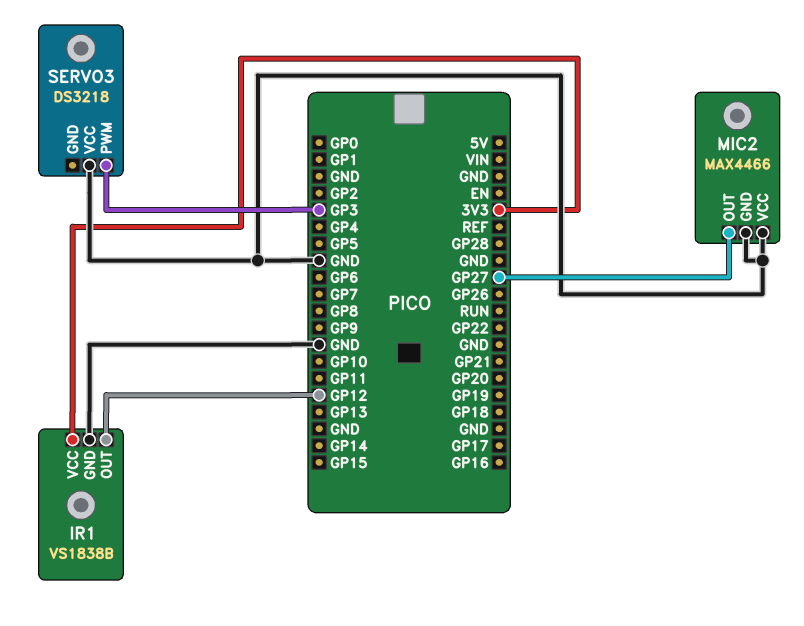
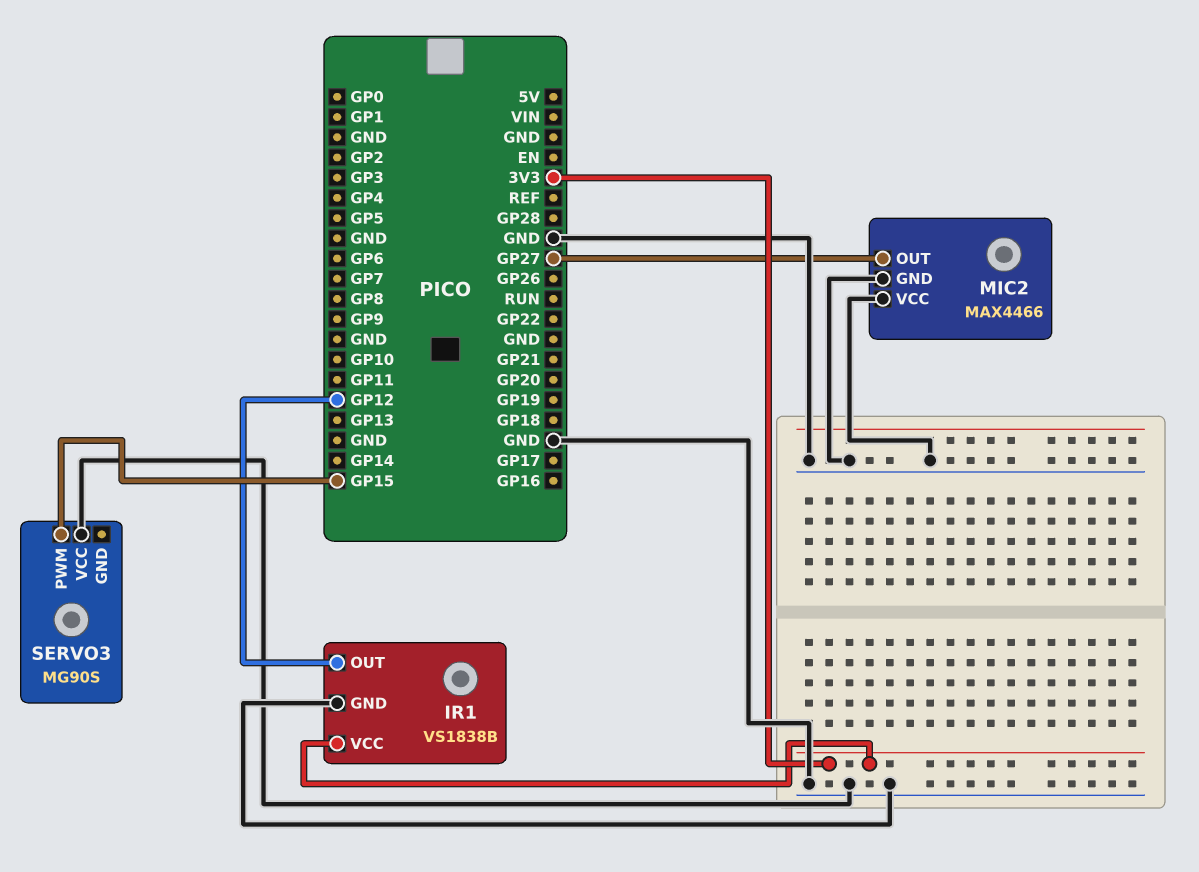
SERVO3: DS3218 -> MG90S
SERVO3 pin PWM: GP3 -> GP15

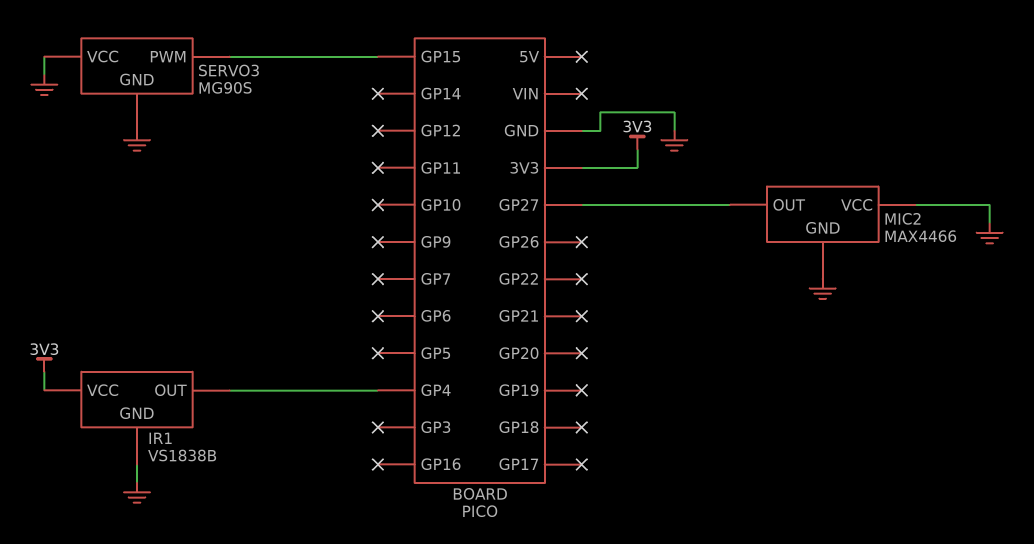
IR1 pin OUT: GP12 -> GP4
SERVO3 pin GND: none -> GND

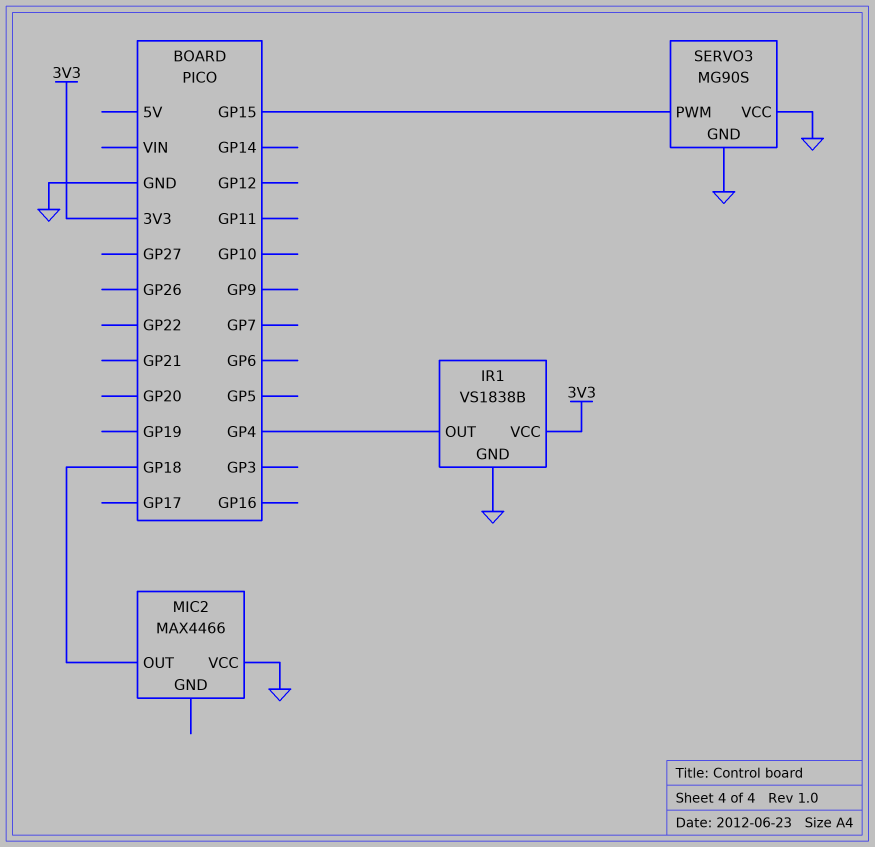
MIC2 pin GND: GND -> none
MIC2 pin OUT: GP27 -> GP18

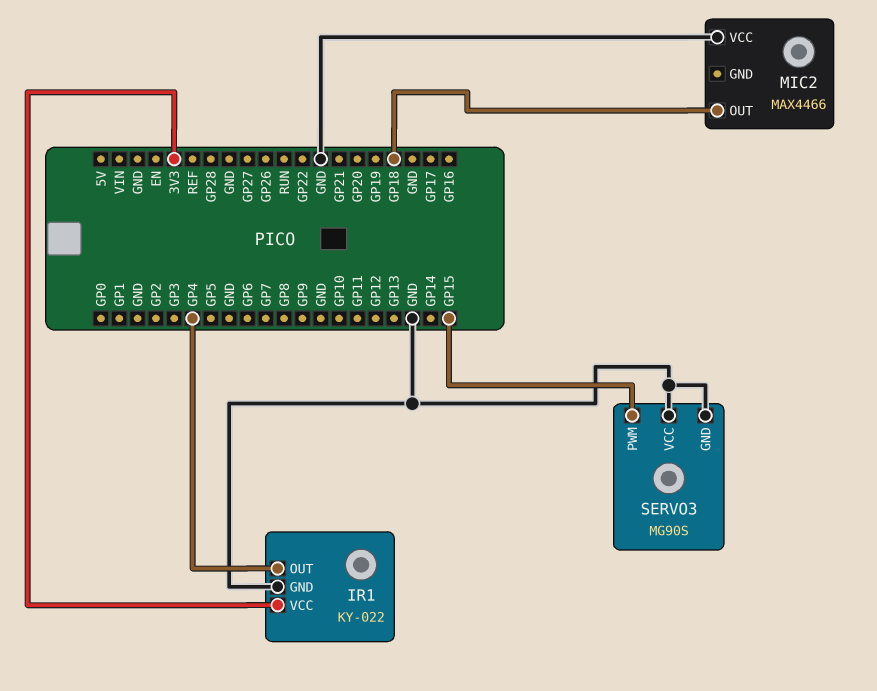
IR1: VS1838B -> KY-022

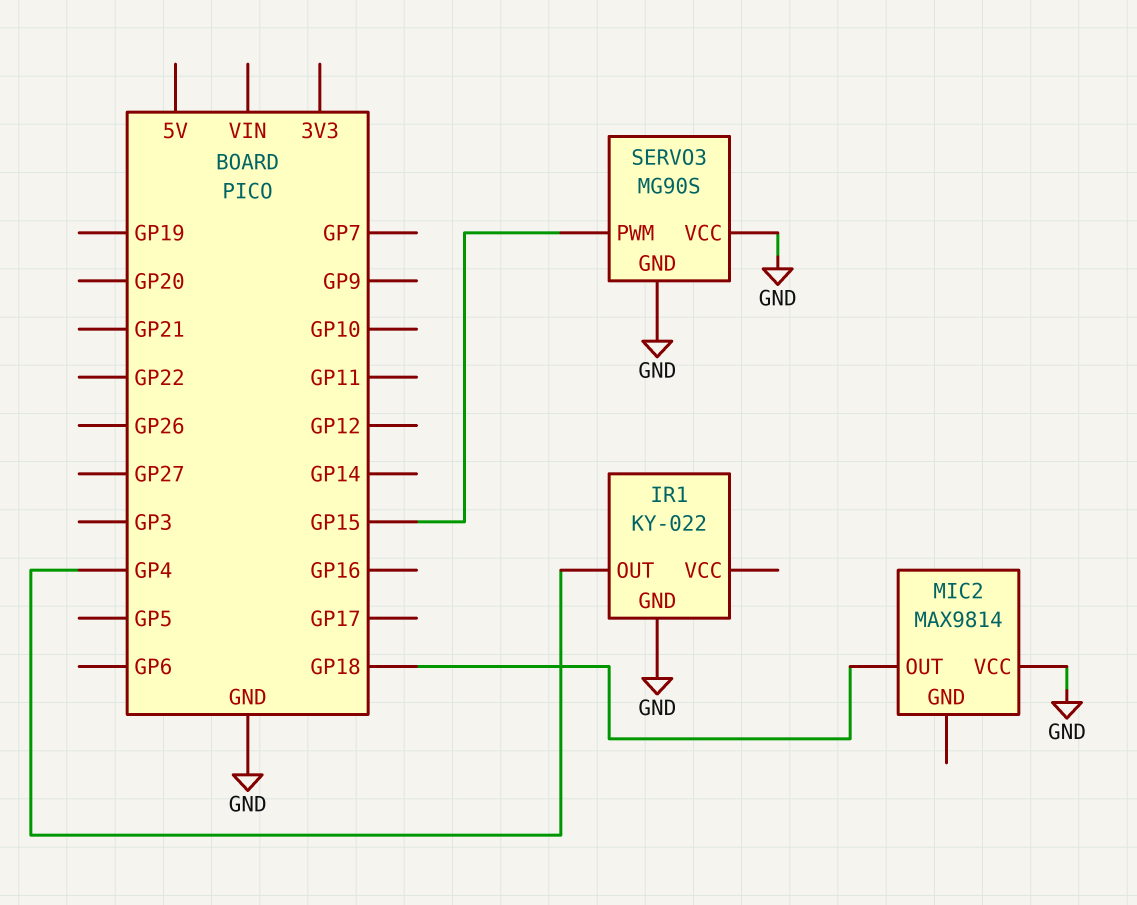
IR1 pin VCC: 3V3 -> none
MIC2: MAX4466 -> MAX9814

